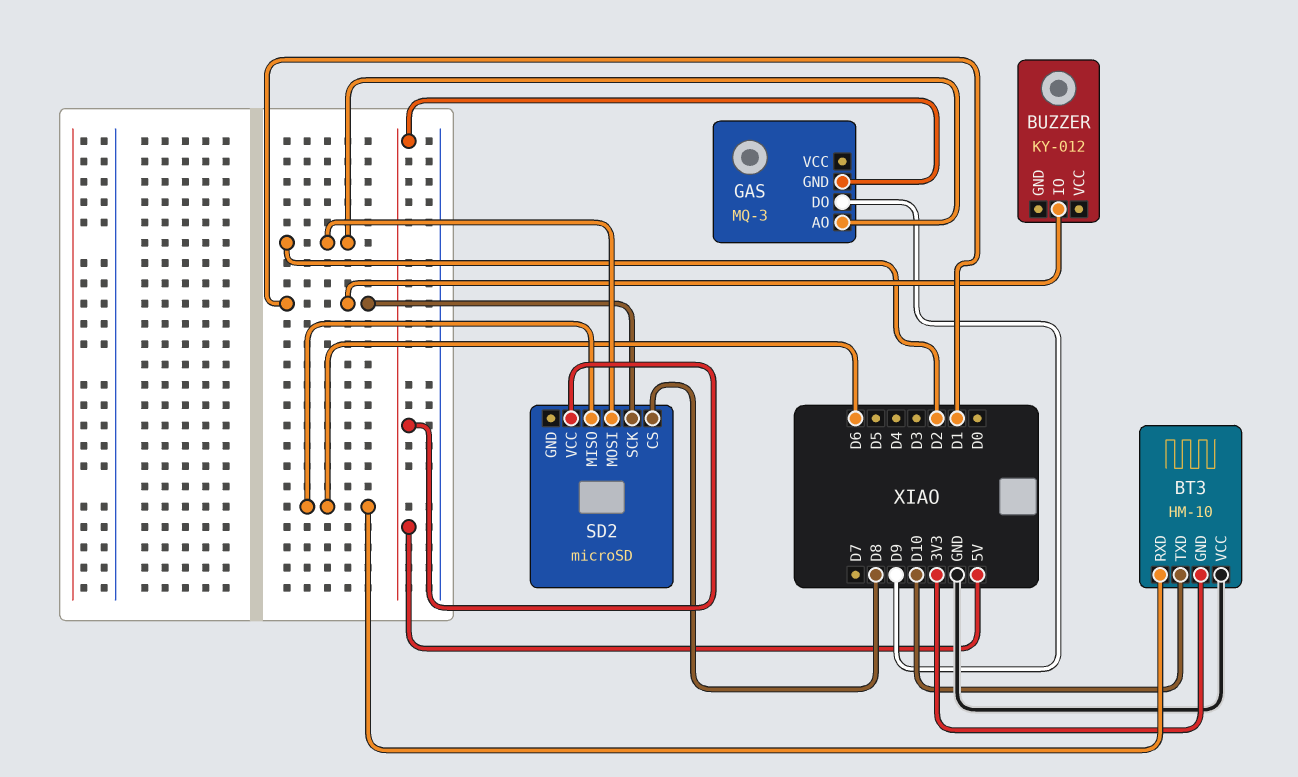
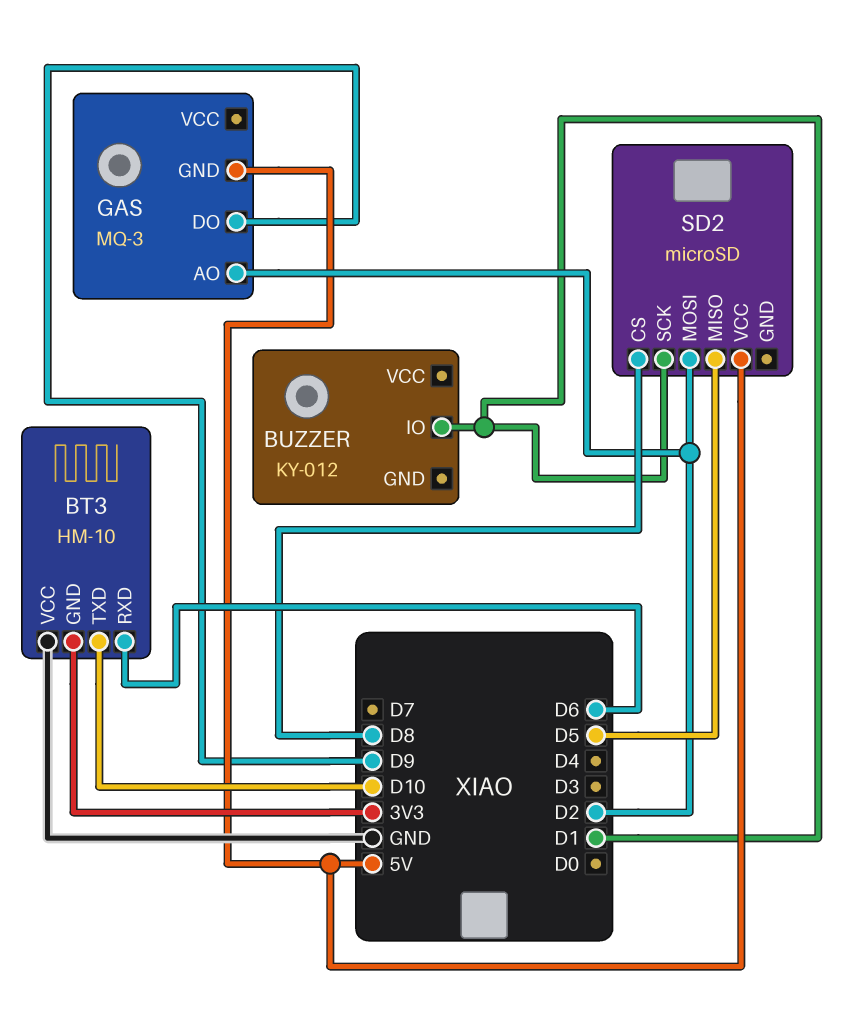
SD2 pin MISO: D6 -> D5

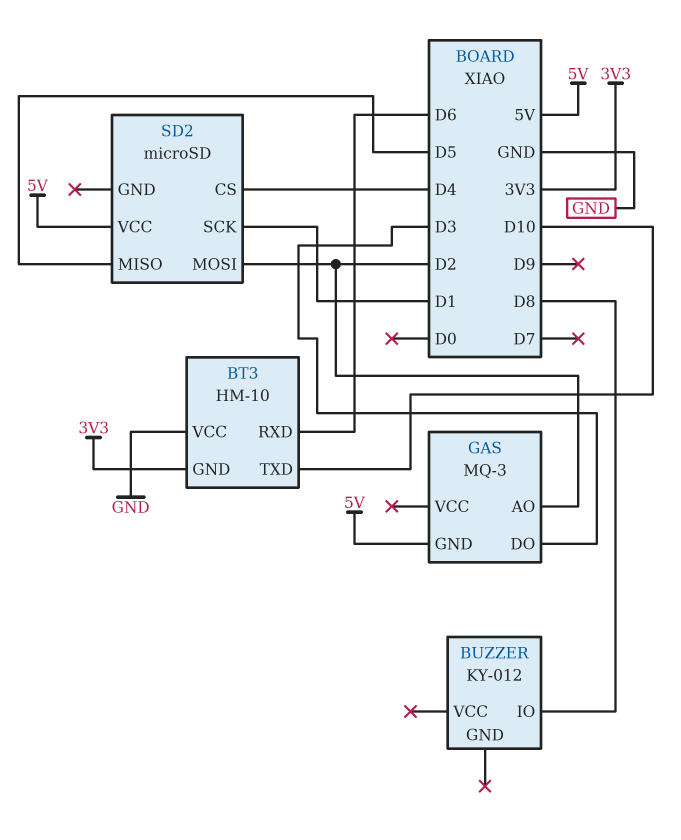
BUZZER pin IO: D1 -> D8
GAS pin DO: D9 -> D3
SD2 pin CS: D8 -> D4

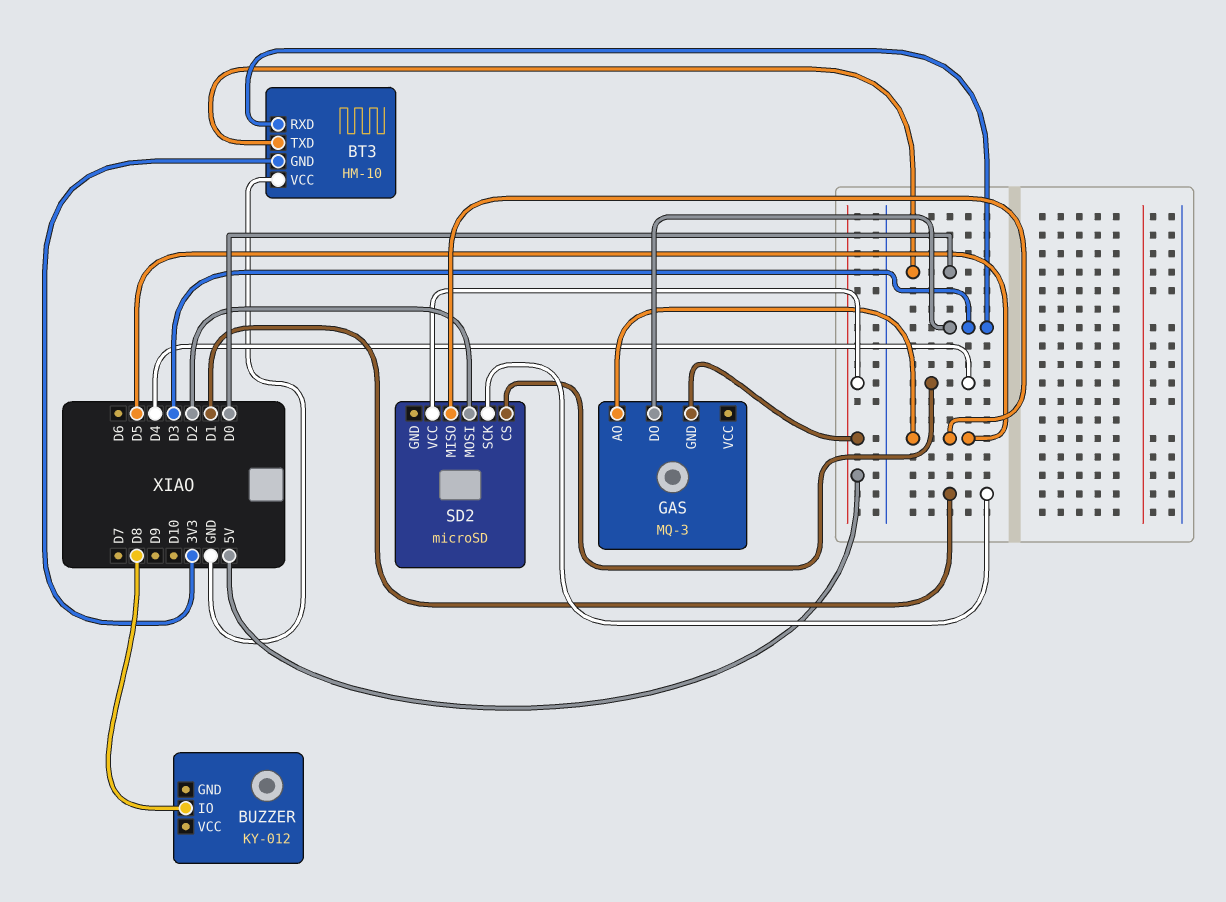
BT3 pin RXD: D6 -> D3
BT3 pin TXD: D10 -> D0
GAS pin AO: D2 -> D5

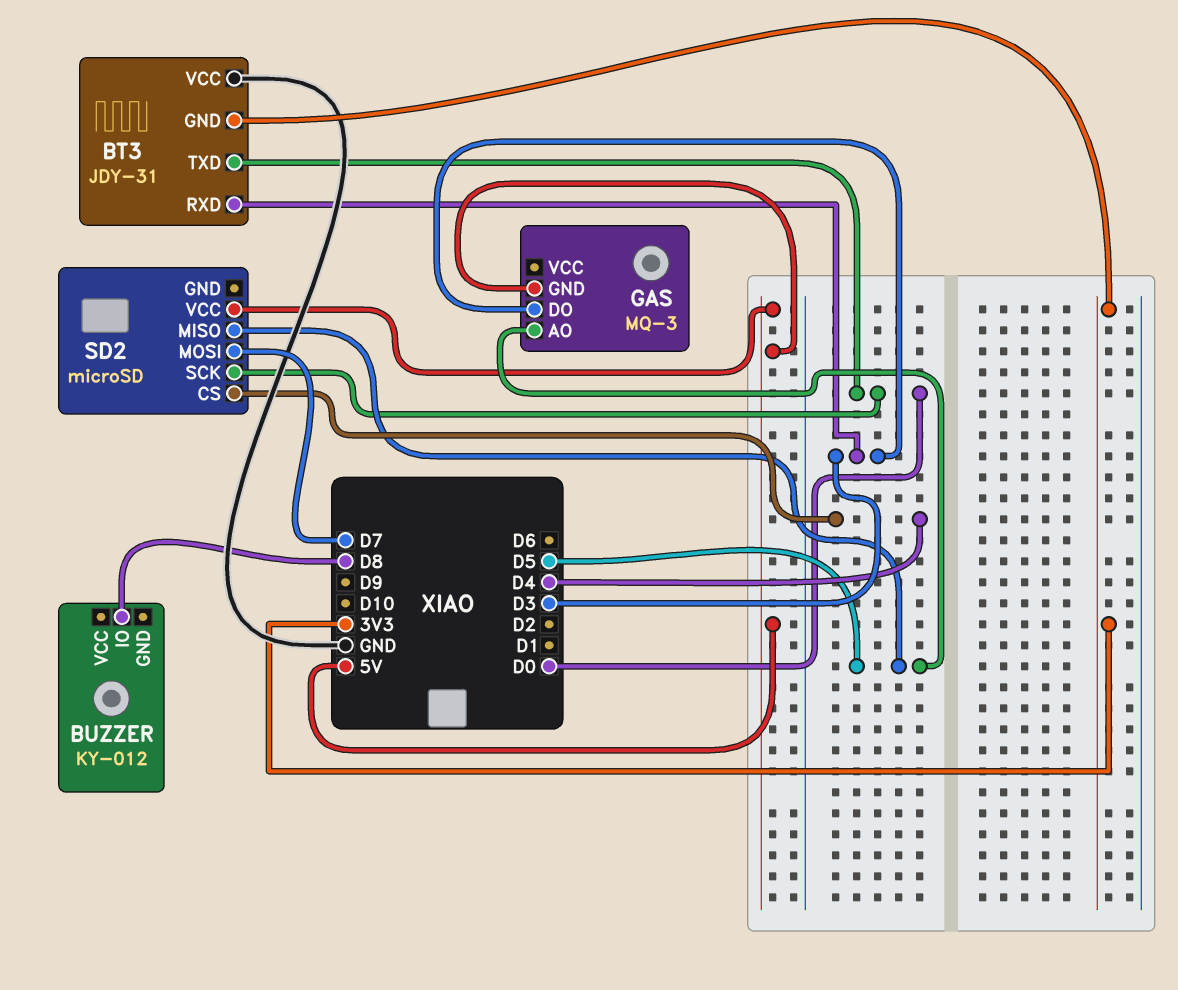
BT3: HM-10 -> JDY-31
SD2 pin MOSI: D2 -> D7
SD2 pin SCK: D1 -> D0

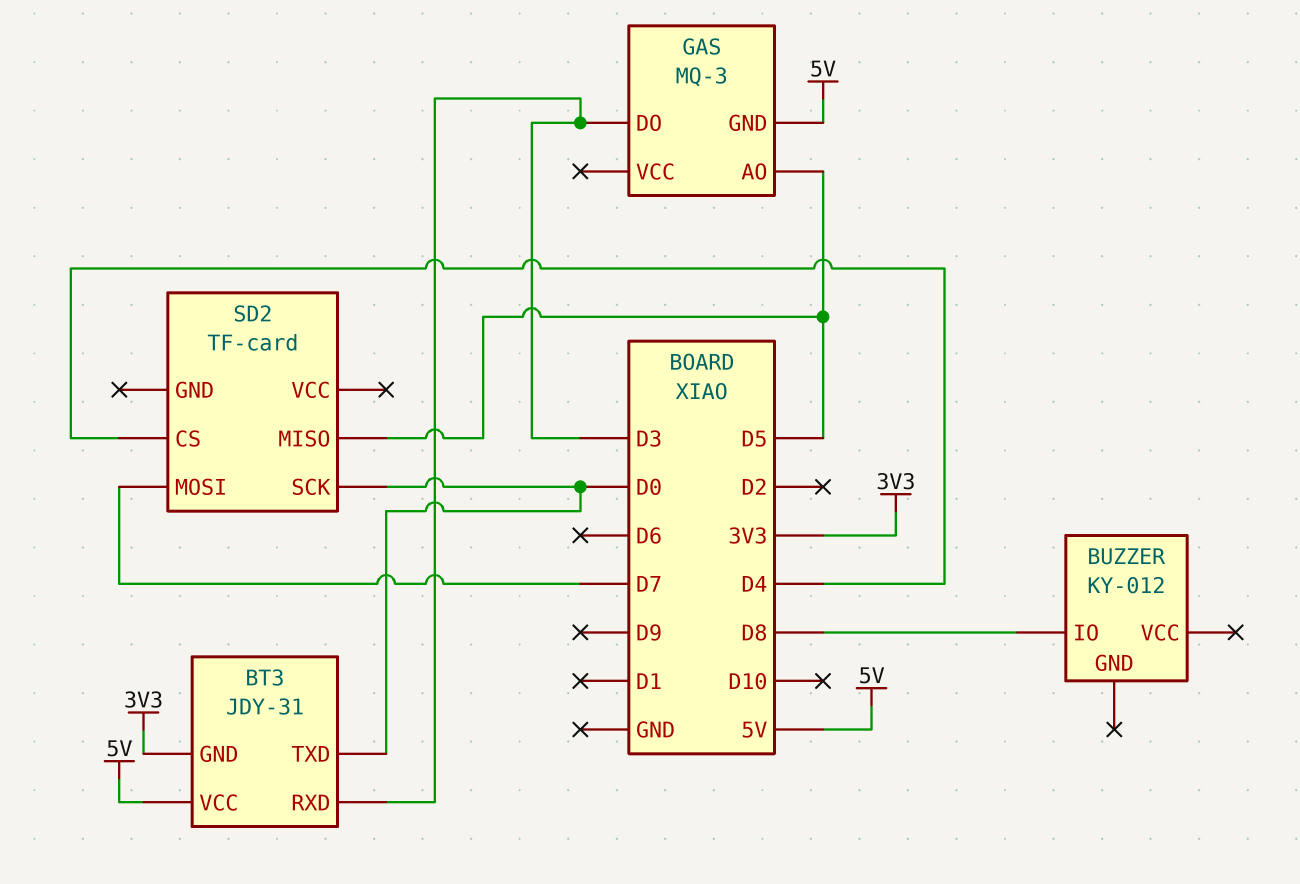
BT3 pin VCC: GND -> 5V
SD2: microSD -> TF-card
SD2 pin VCC: 5V -> none

